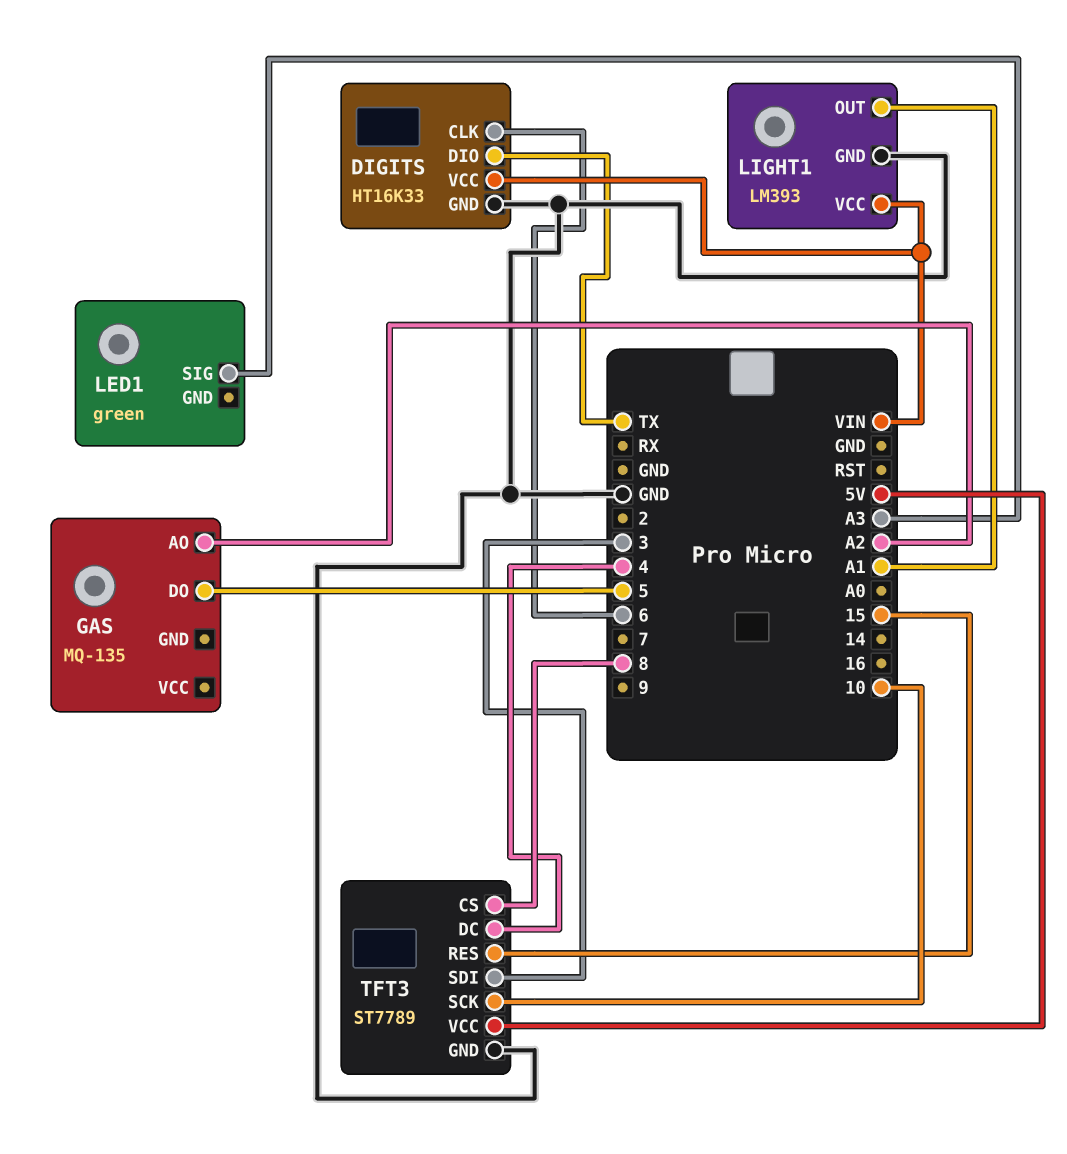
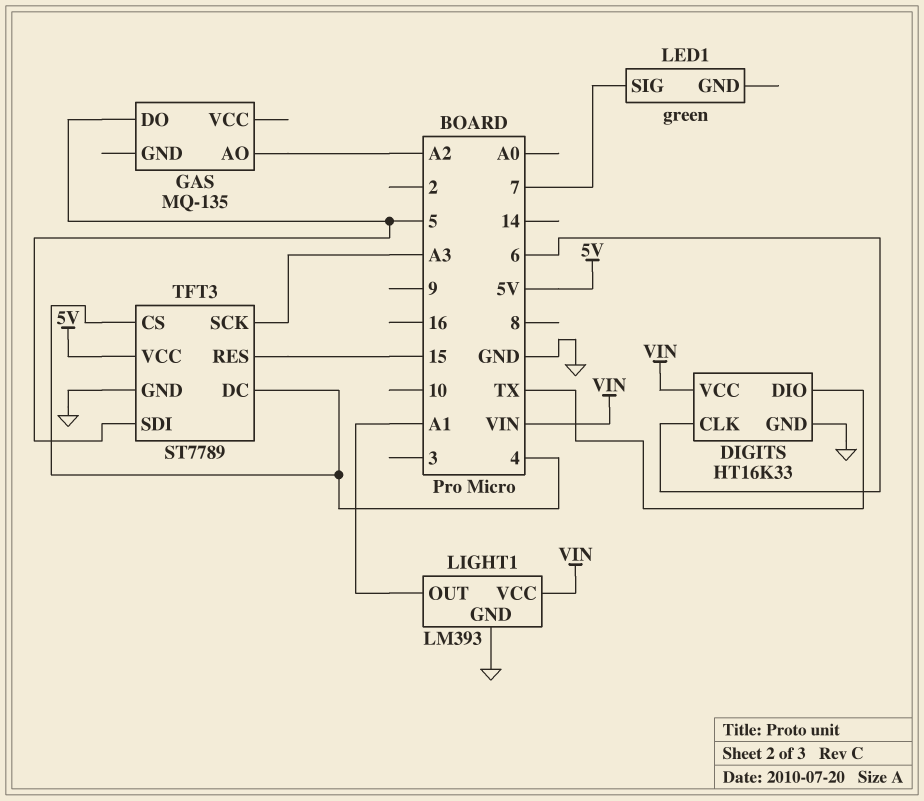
LED1 pin SIG: A3 -> 7
TFT3 pin CS: 8 -> 4
TFT3 pin SCK: 10 -> A3
TFT3 pin SDI: 3 -> 5

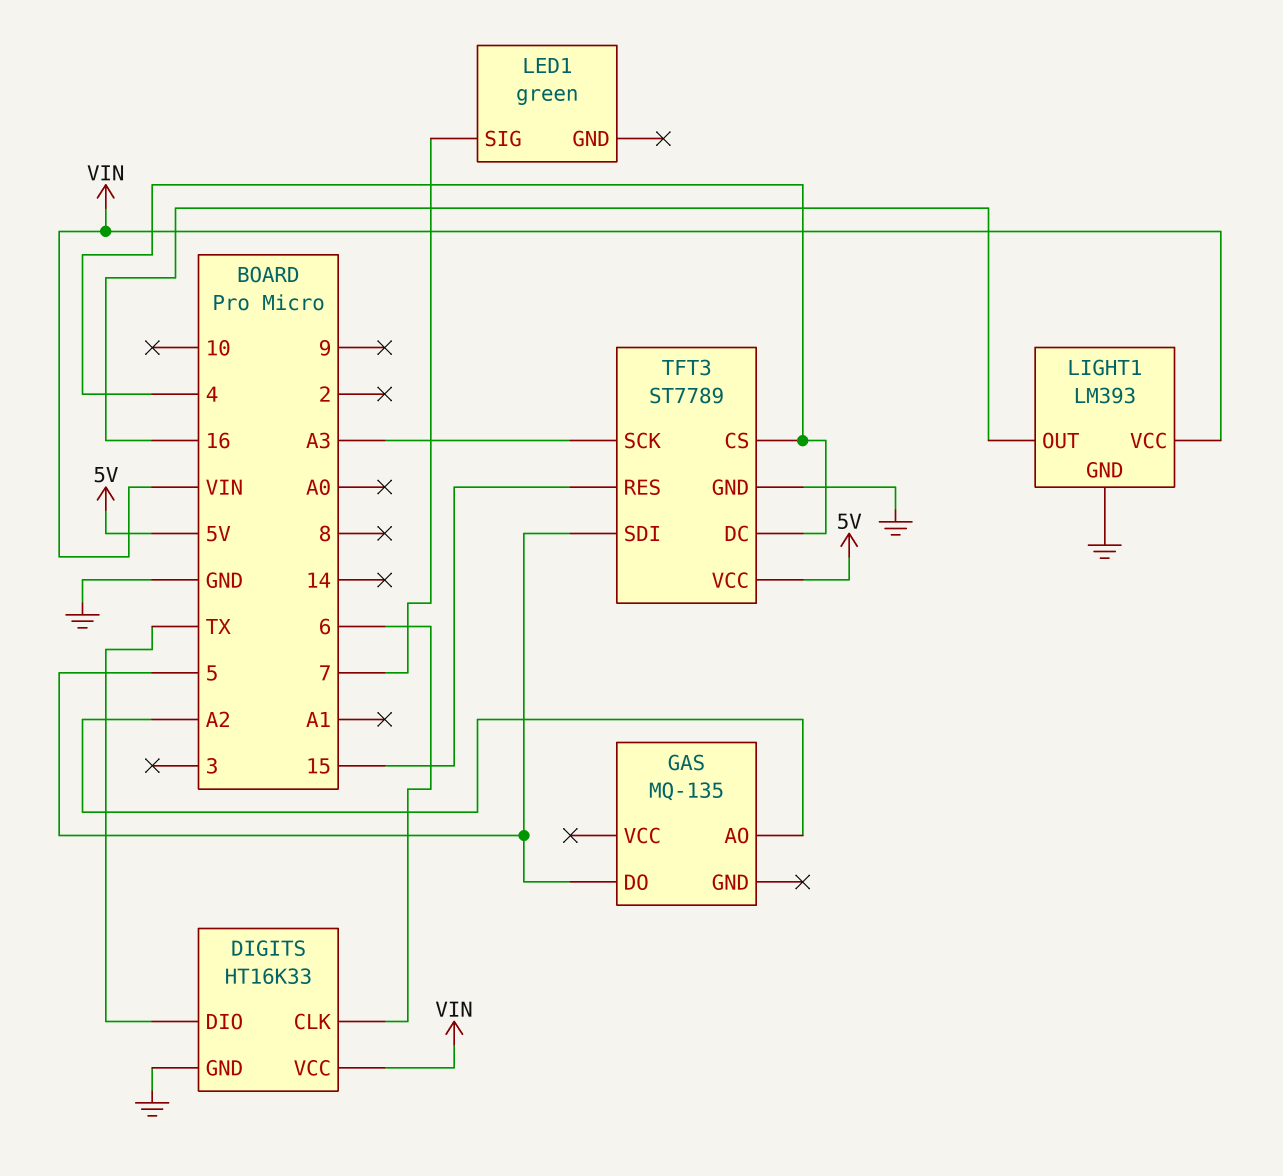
LIGHT1 pin OUT: A1 -> 16

